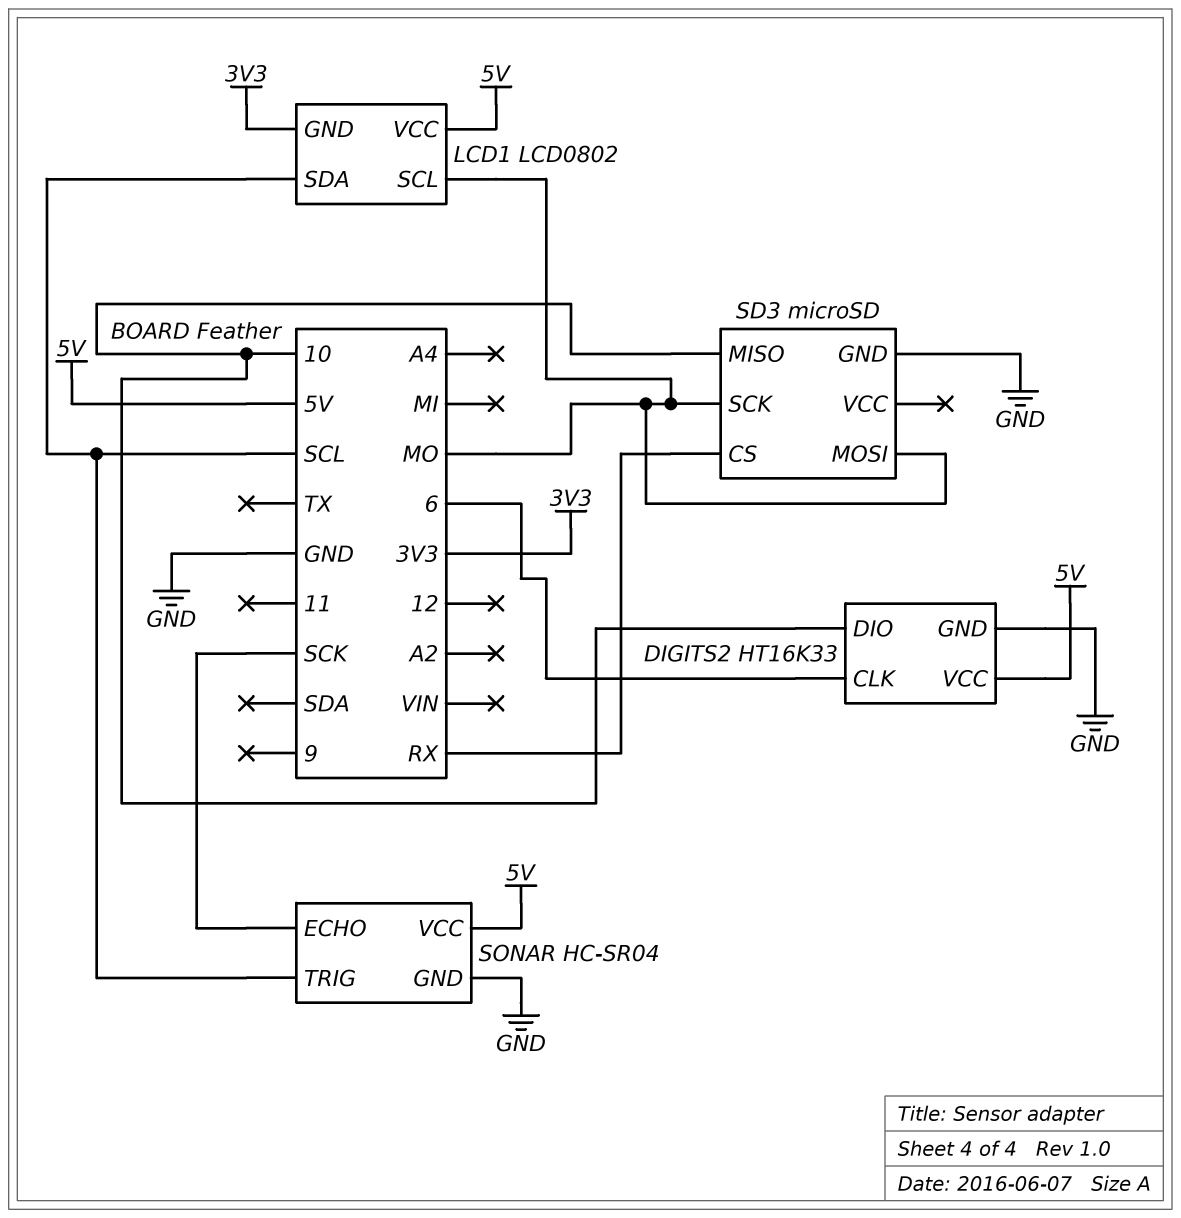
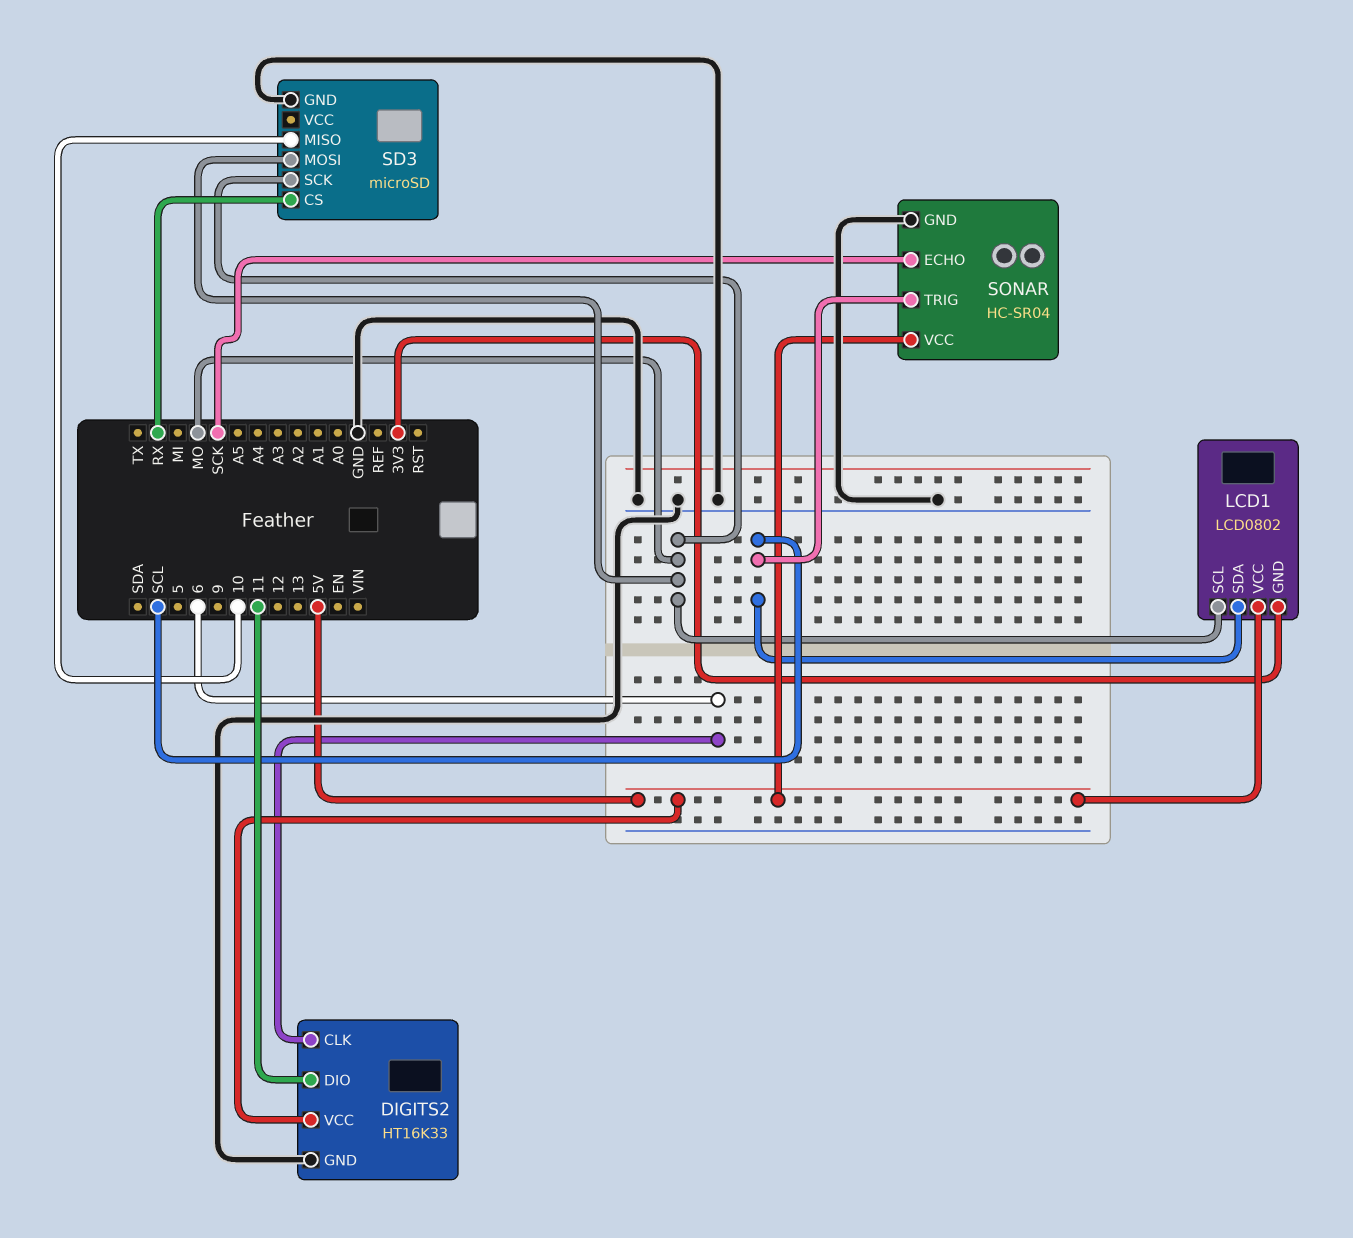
DIGITS2 pin DIO: 10 -> 11

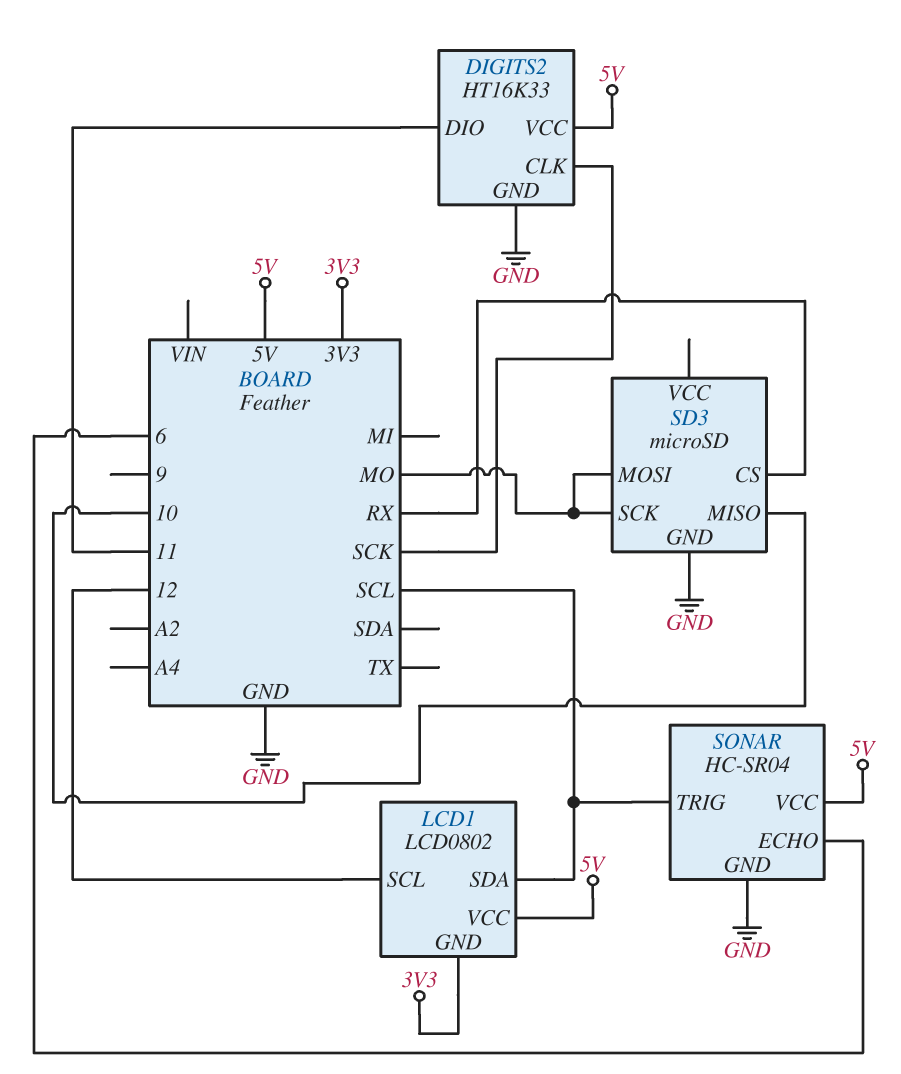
DIGITS2 pin CLK: 6 -> SCK
LCD1 pin SCL: MO -> 12
SONAR pin ECHO: SCK -> 6

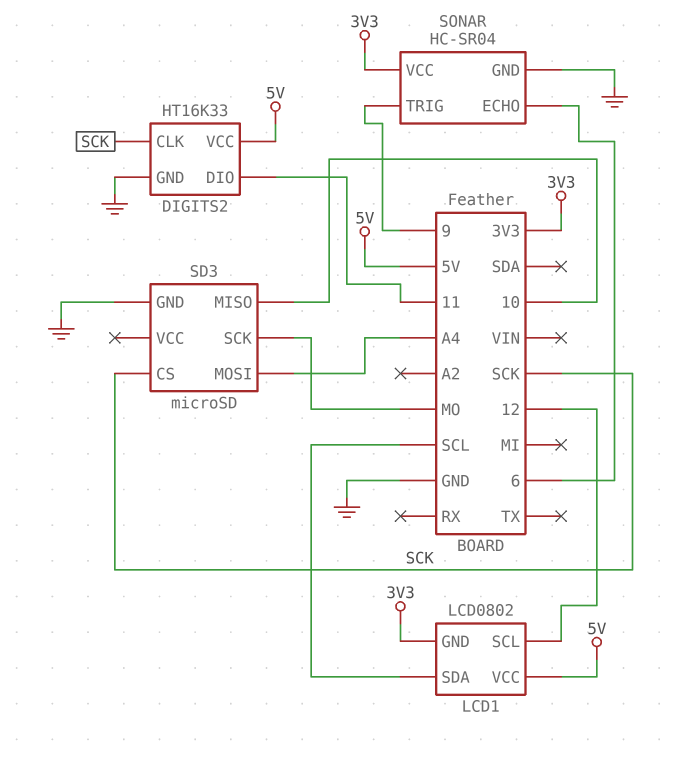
SD3 pin CS: RX -> SCK
SD3 pin MOSI: MO -> A4
SONAR pin TRIG: SCL -> 9
SONAR pin VCC: 5V -> 3V3

